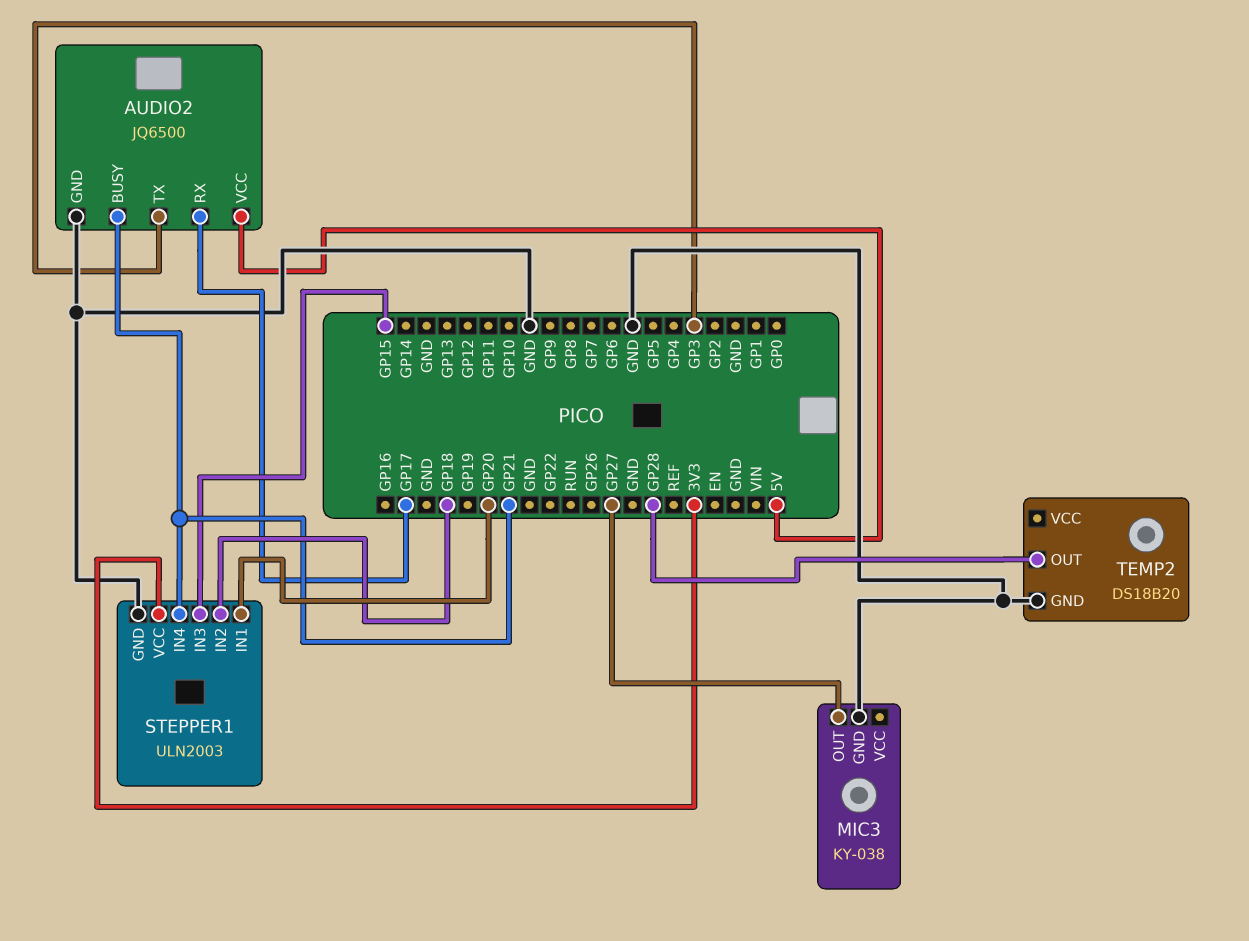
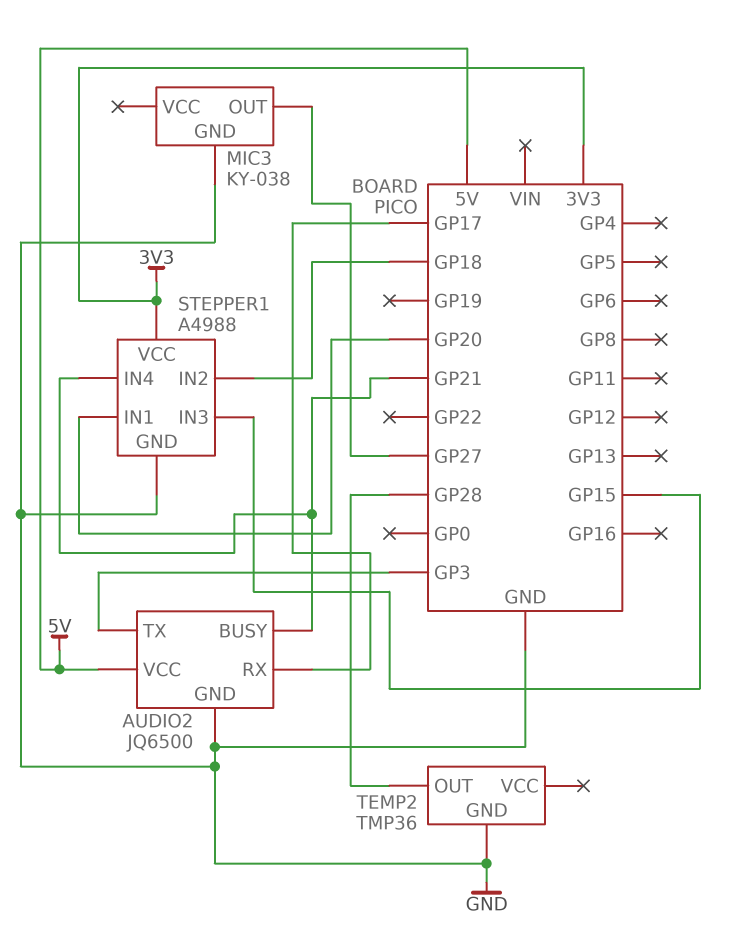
STEPPER1: ULN2003 -> A4988
TEMP2: DS18B20 -> TMP36

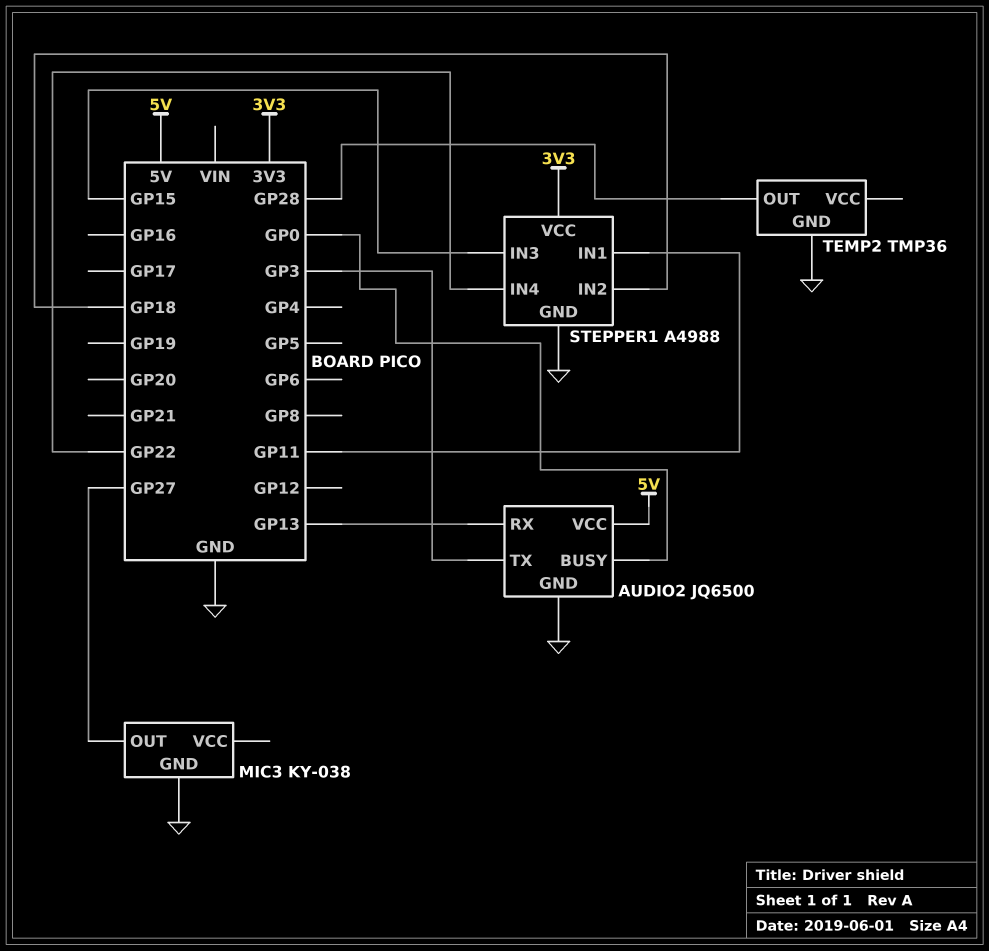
AUDIO2 pin BUSY: GP21 -> GP0
AUDIO2 pin RX: GP17 -> GP13
STEPPER1 pin IN1: GP20 -> GP11
STEPPER1 pin IN4: GP21 -> GP22

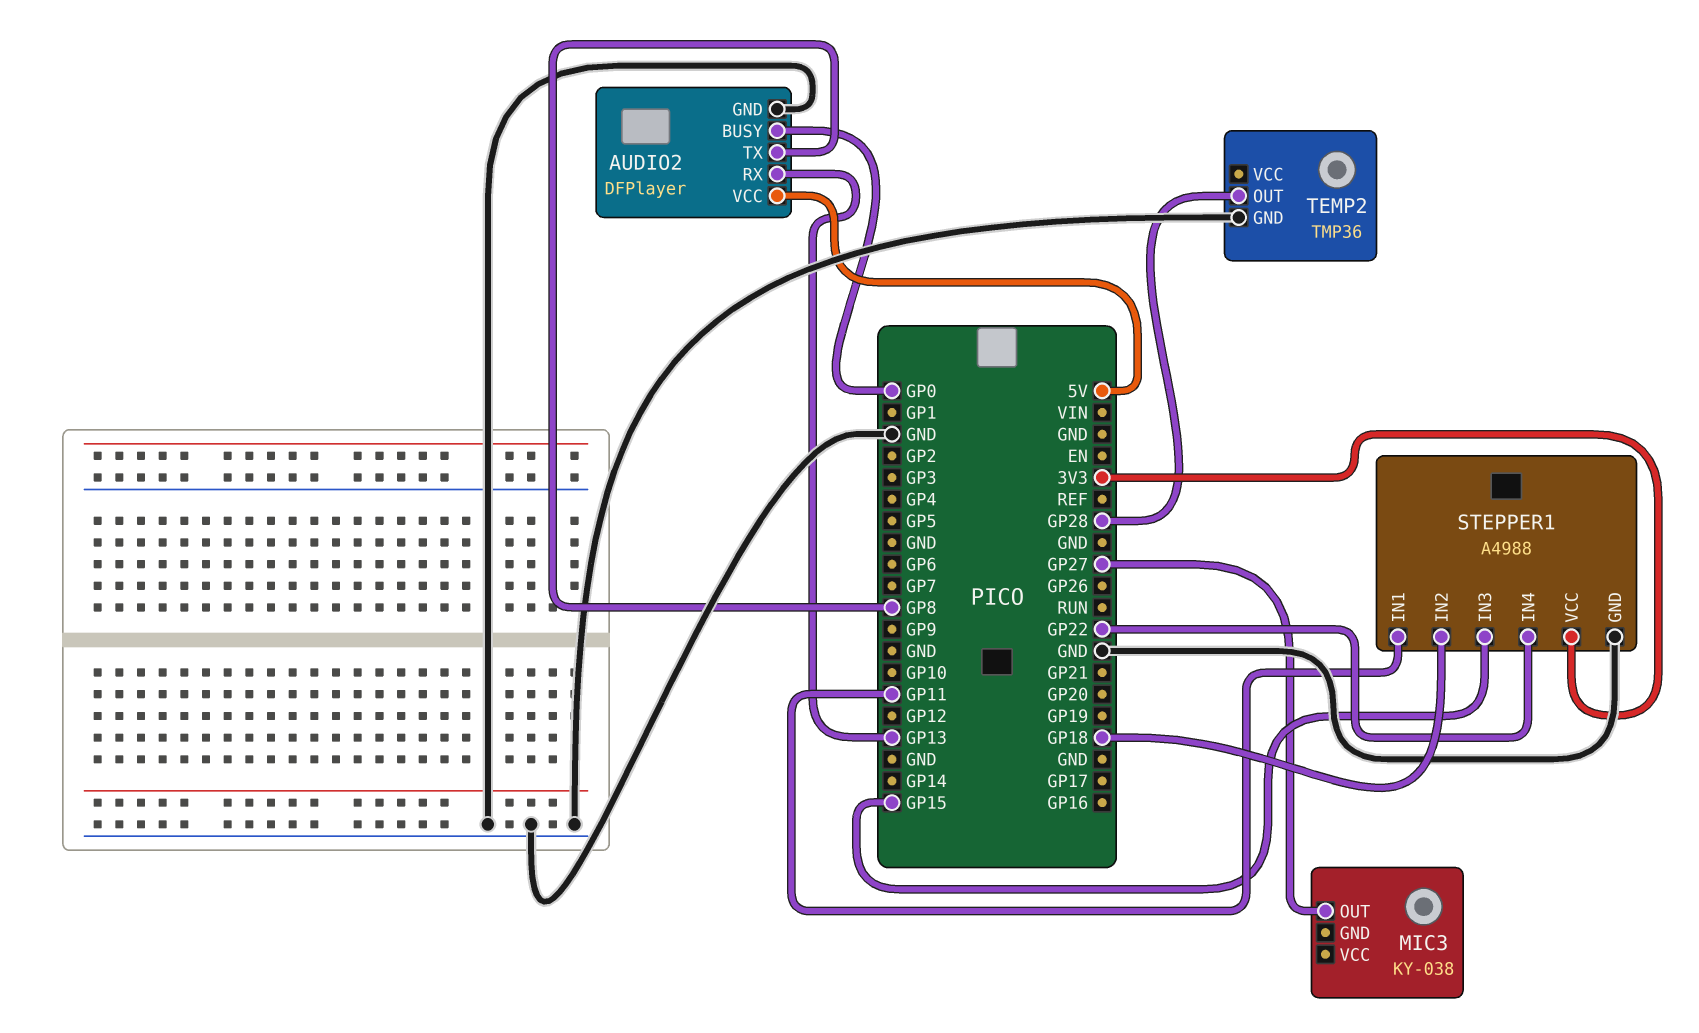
AUDIO2: JQ6500 -> DFPlayer
AUDIO2 pin TX: GP3 -> GP8
MIC3 pin GND: GND -> none

